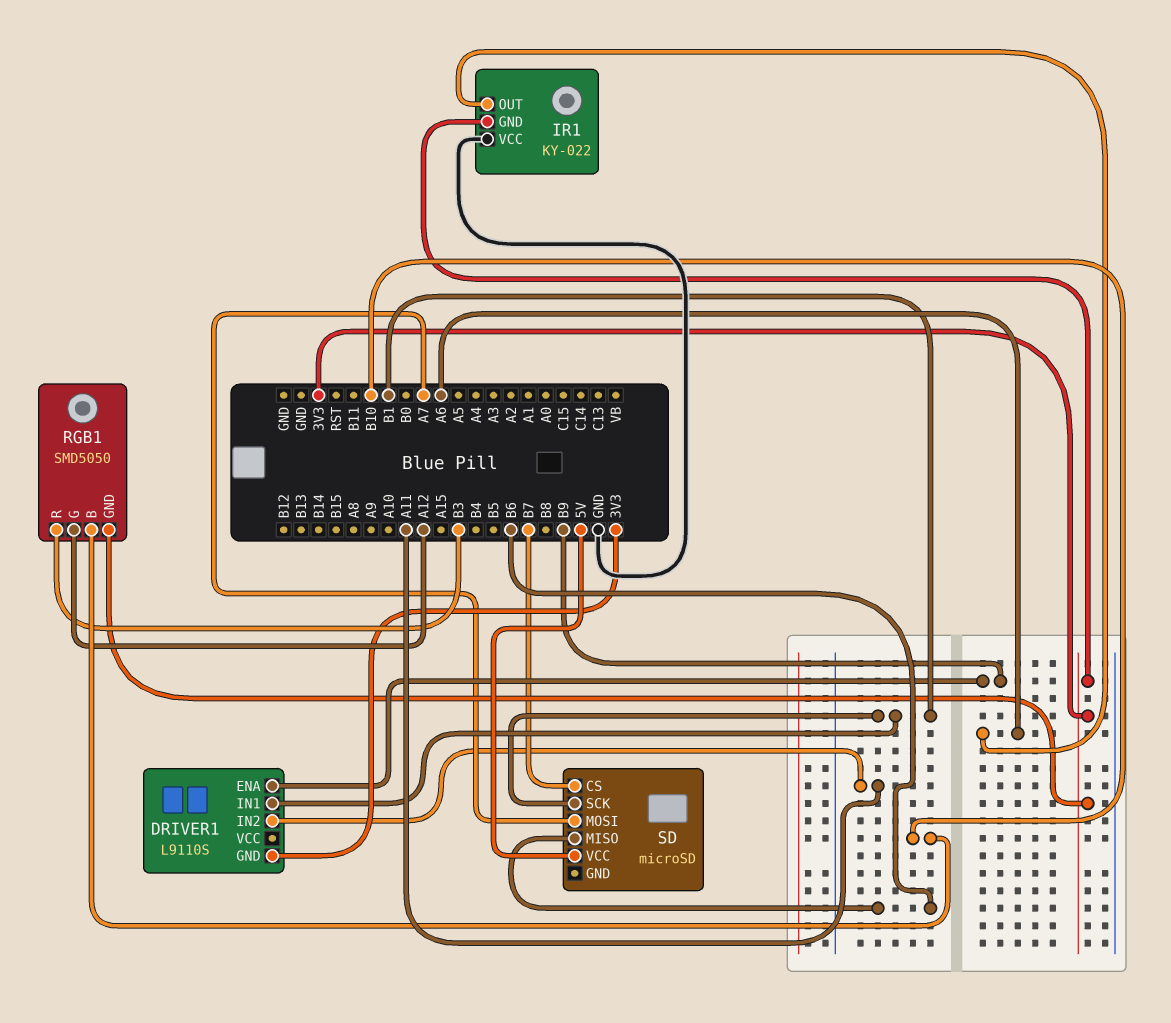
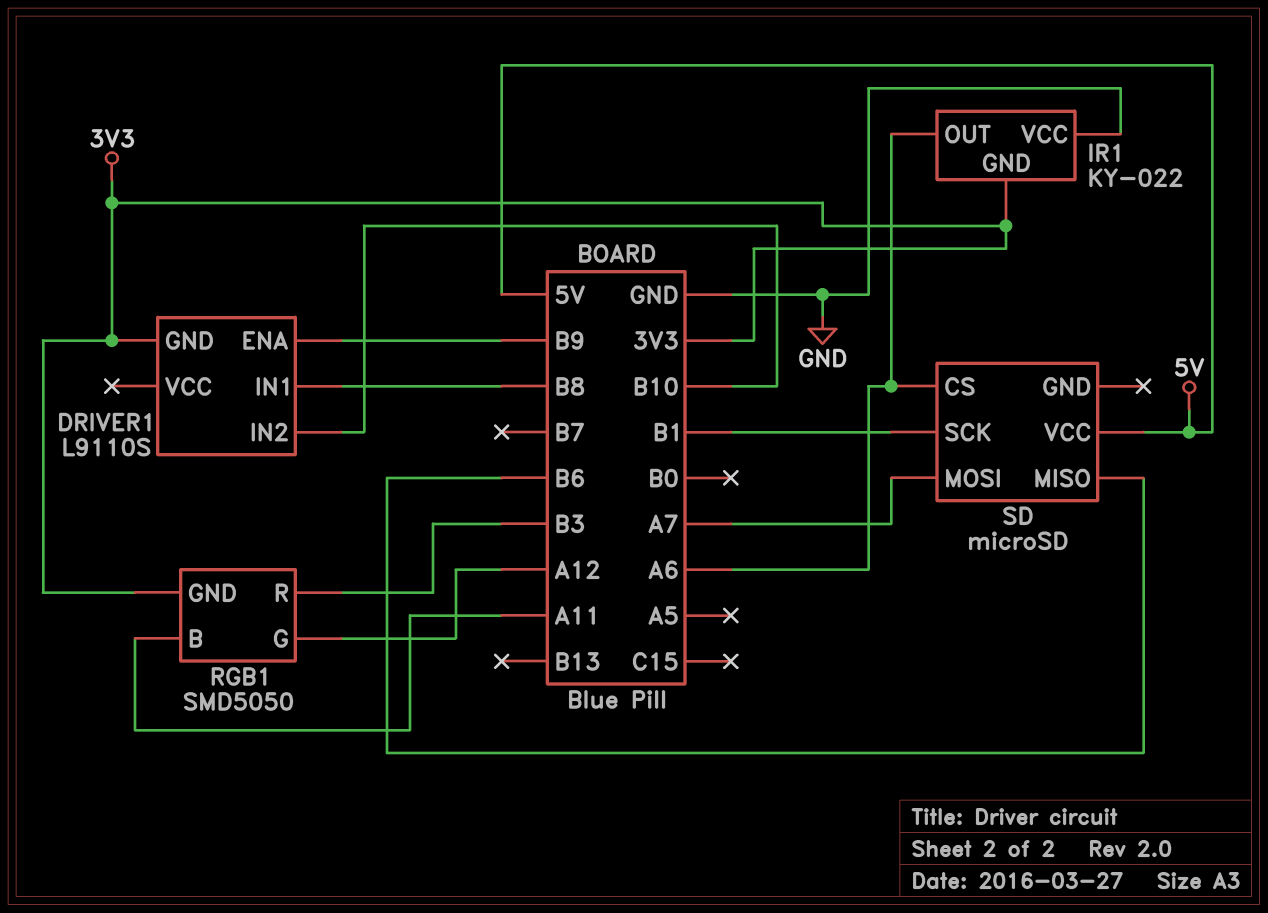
DRIVER1 pin IN1: B1 -> B8
DRIVER1 pin IN2: A11 -> B10
RGB1 pin B: B10 -> A11
SD pin CS: B7 -> A6

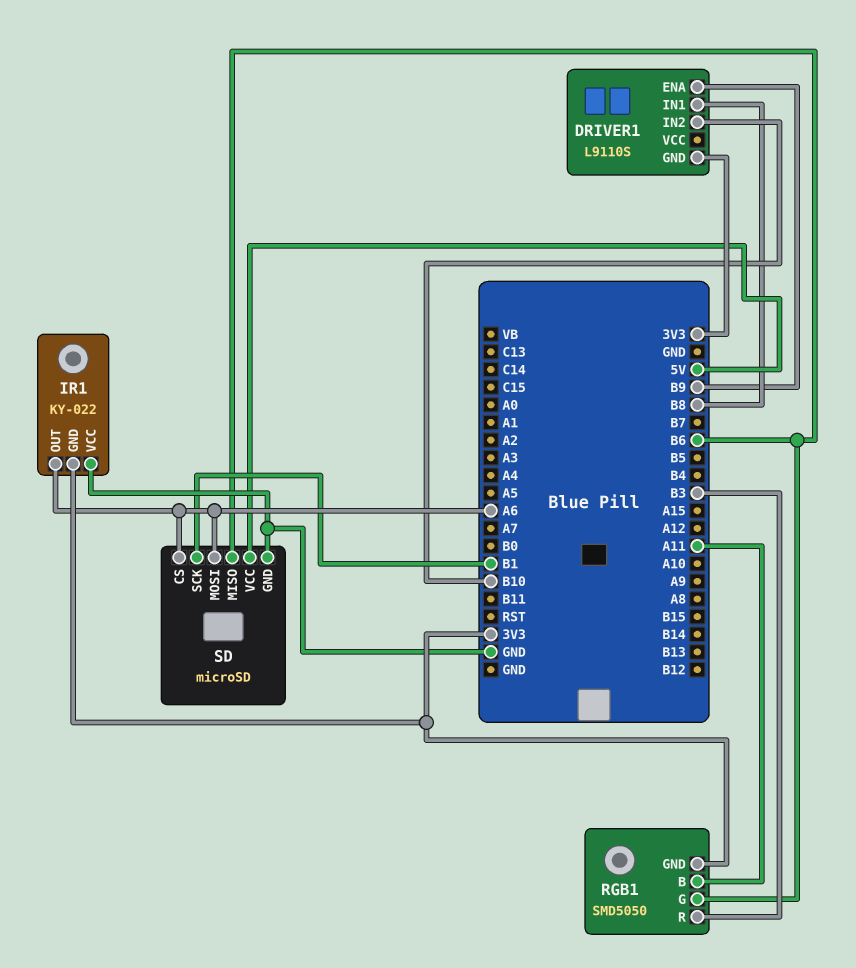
RGB1 pin G: A12 -> B6
SD pin GND: none -> GND
SD pin MOSI: A7 -> A6

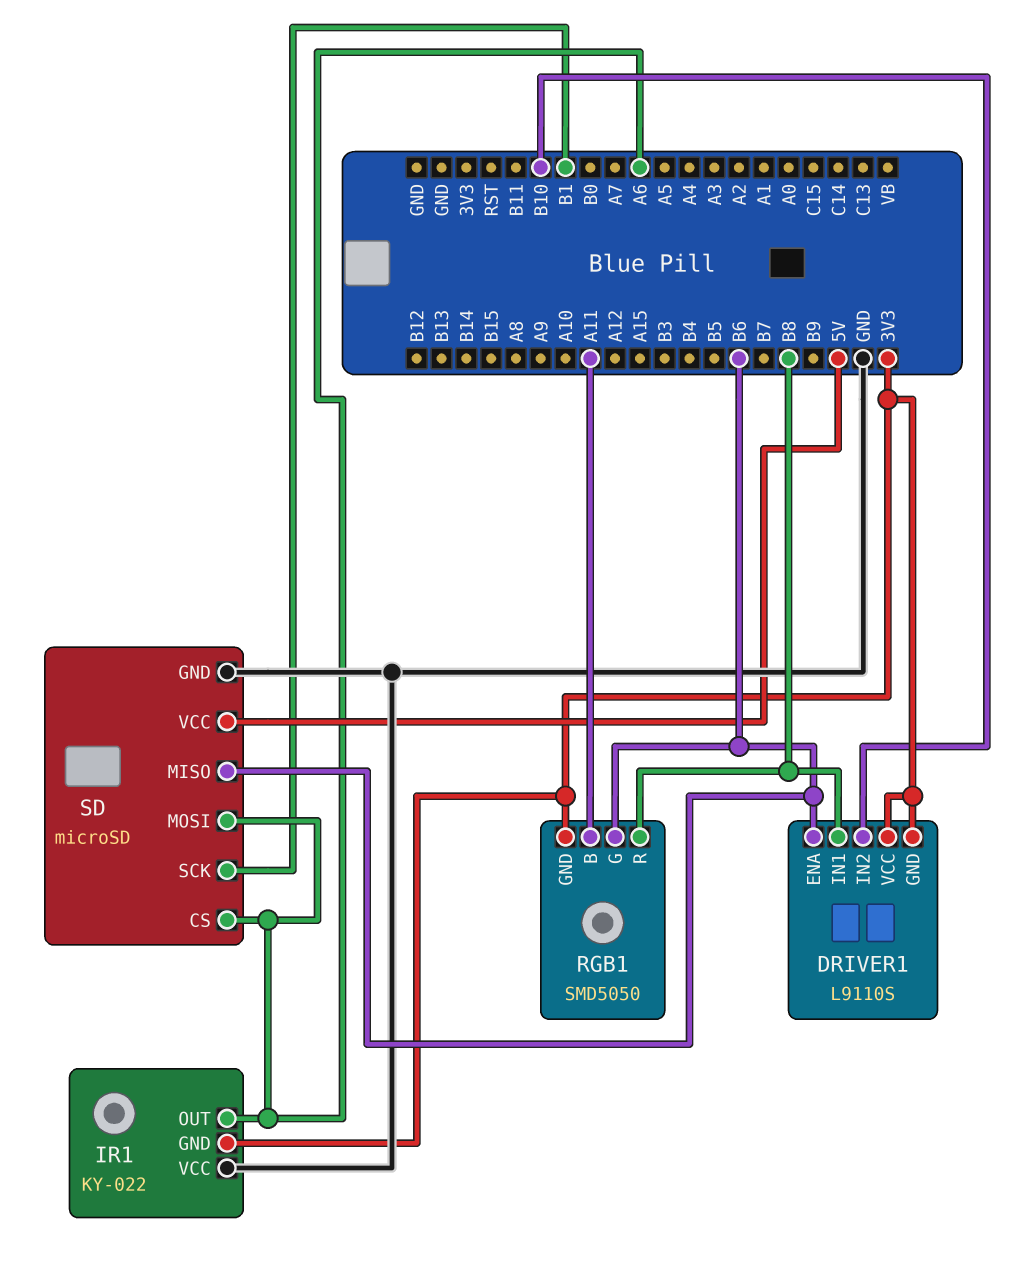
DRIVER1 pin ENA: B9 -> B6
DRIVER1 pin VCC: none -> 3V3
RGB1 pin R: B3 -> B8

